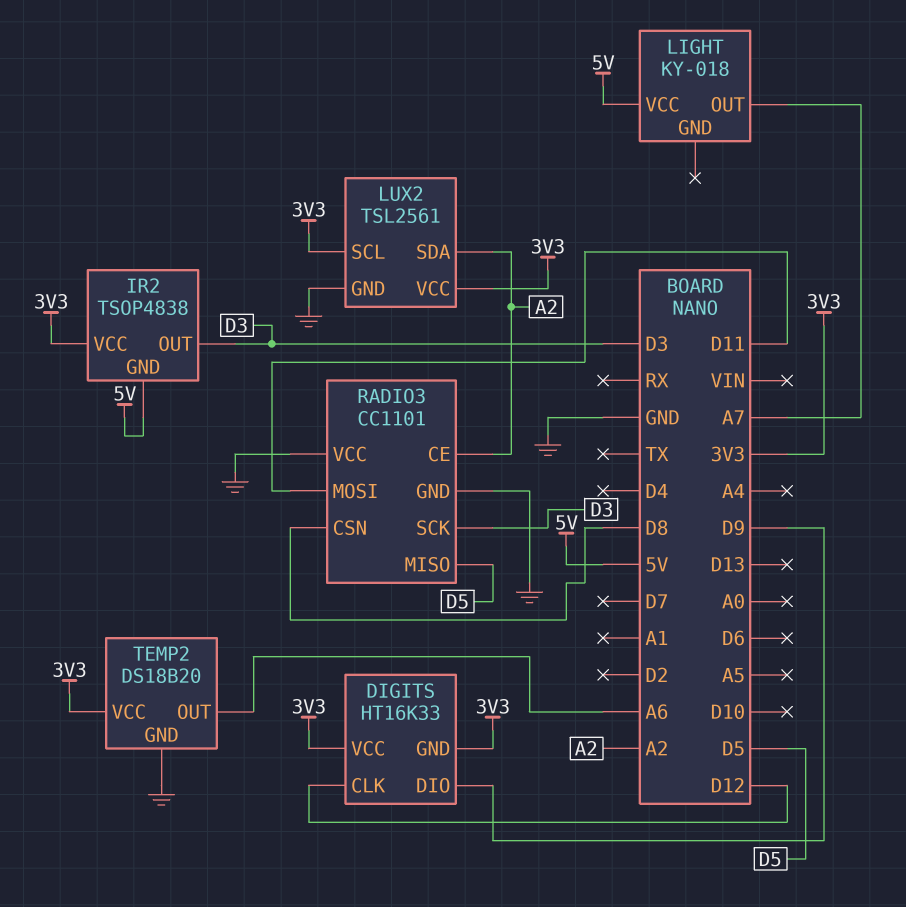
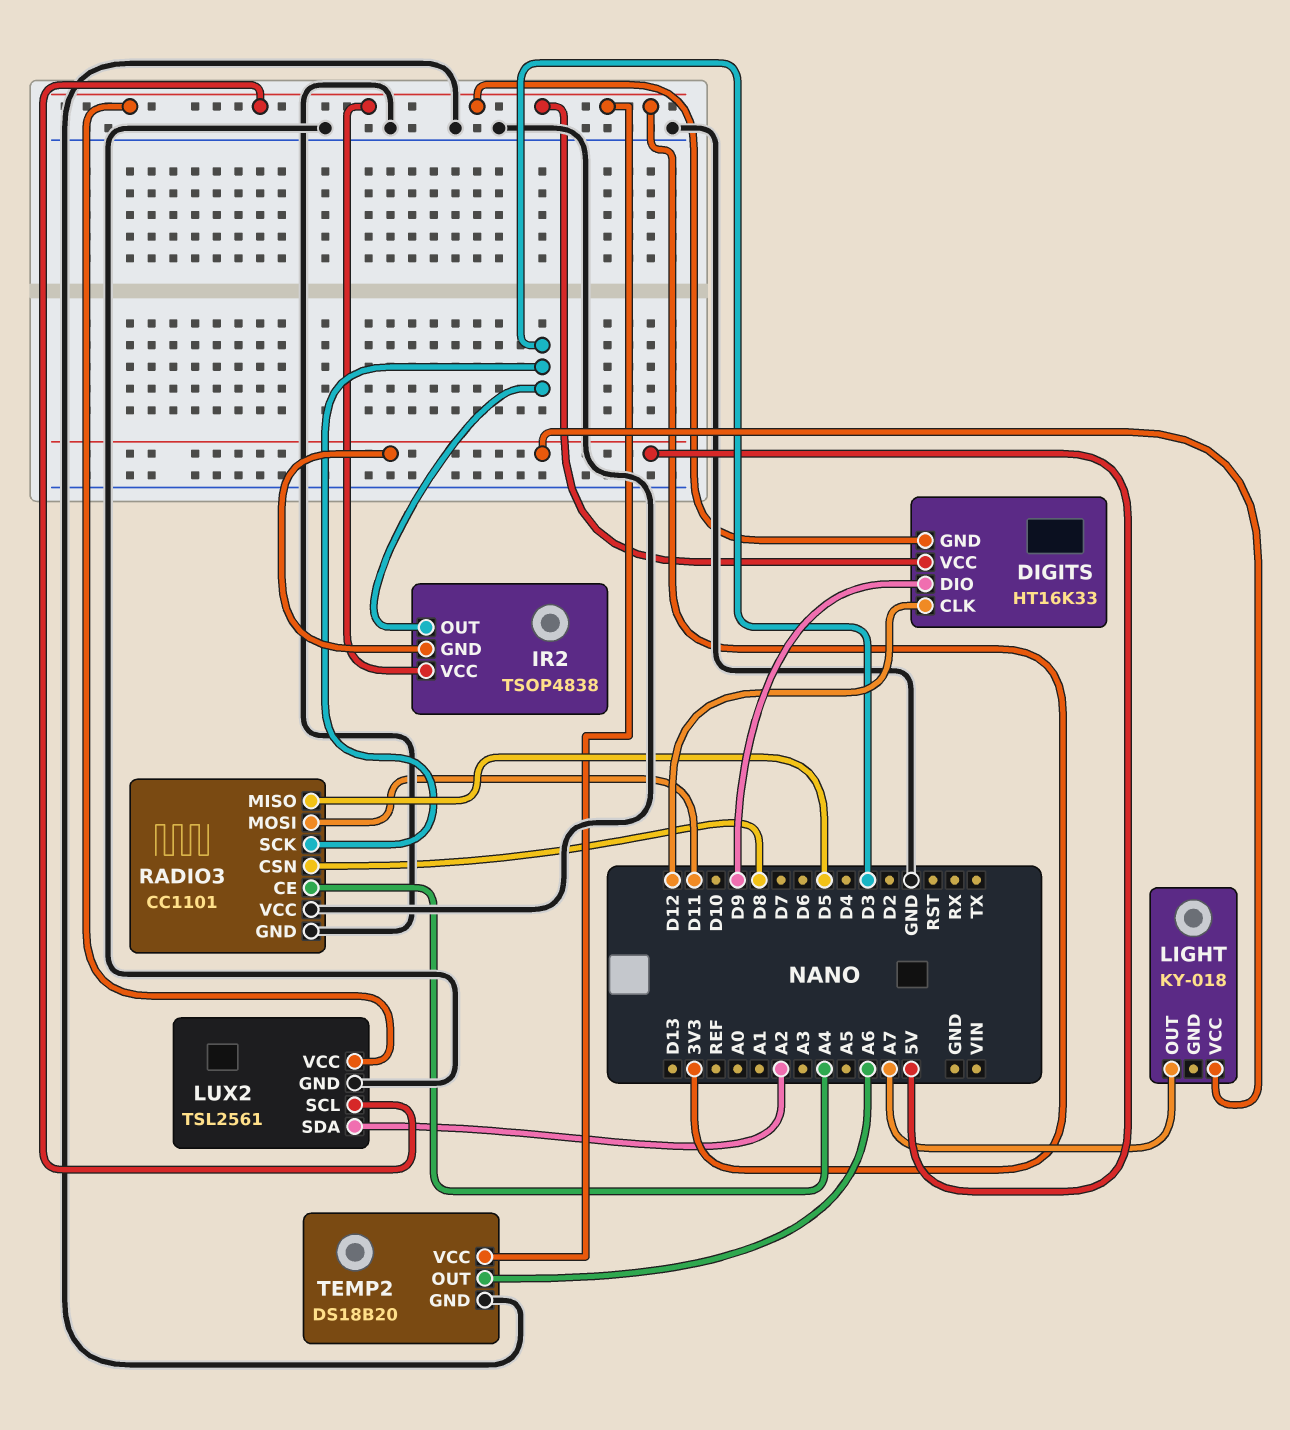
RADIO3 pin CE: A2 -> A4

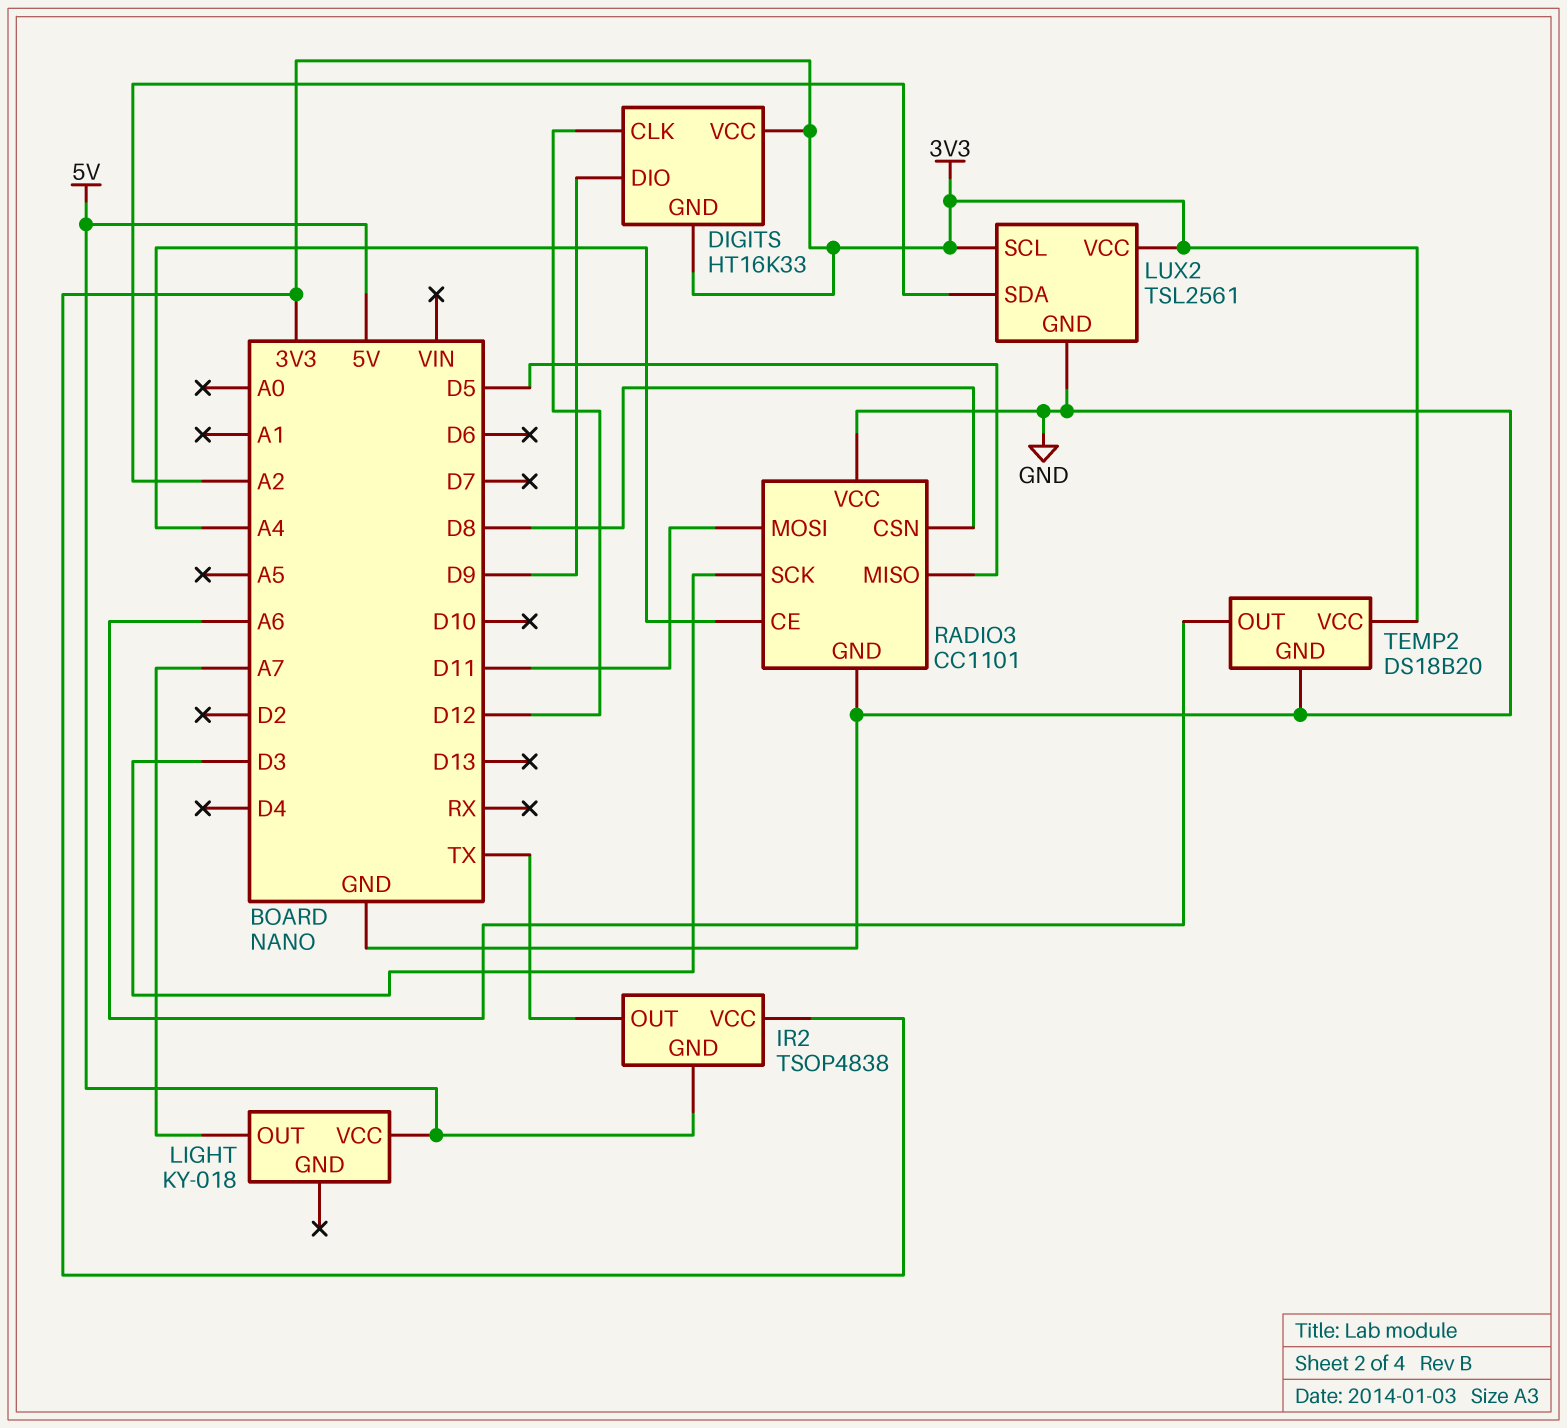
IR2 pin OUT: D3 -> TX

